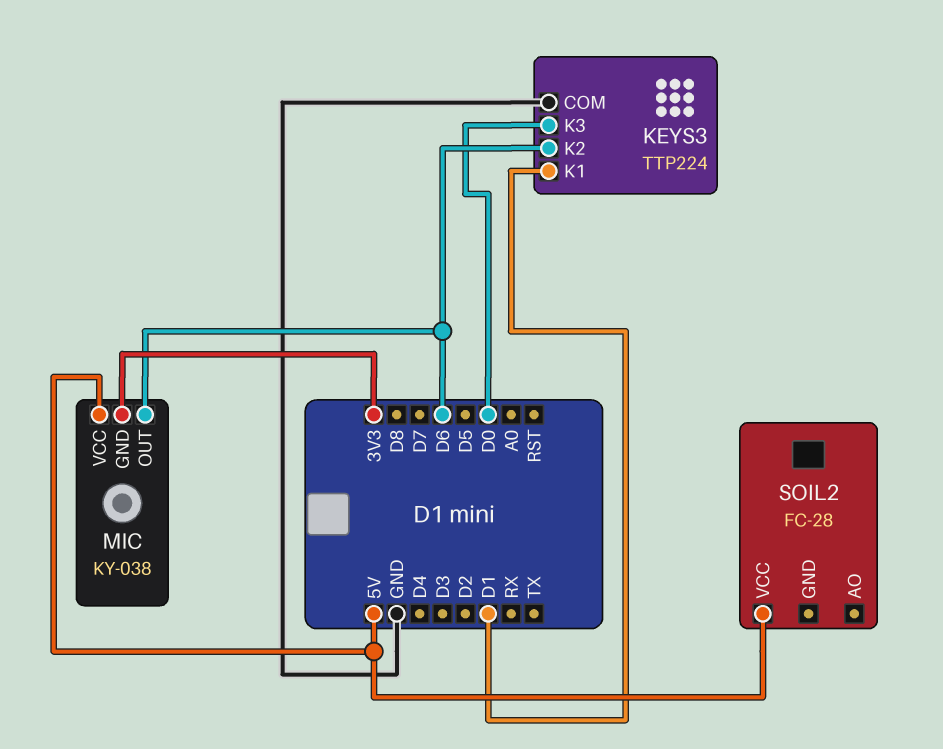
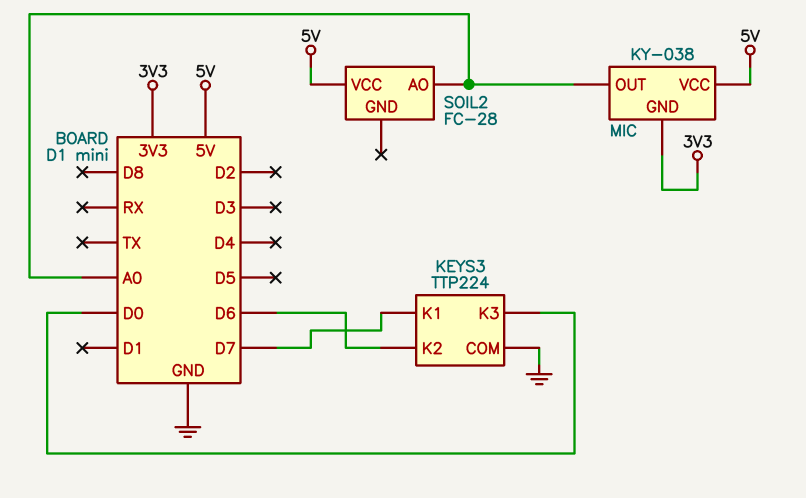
KEYS3 pin K1: D1 -> D7
MIC pin OUT: D6 -> A0
SOIL2 pin AO: none -> A0

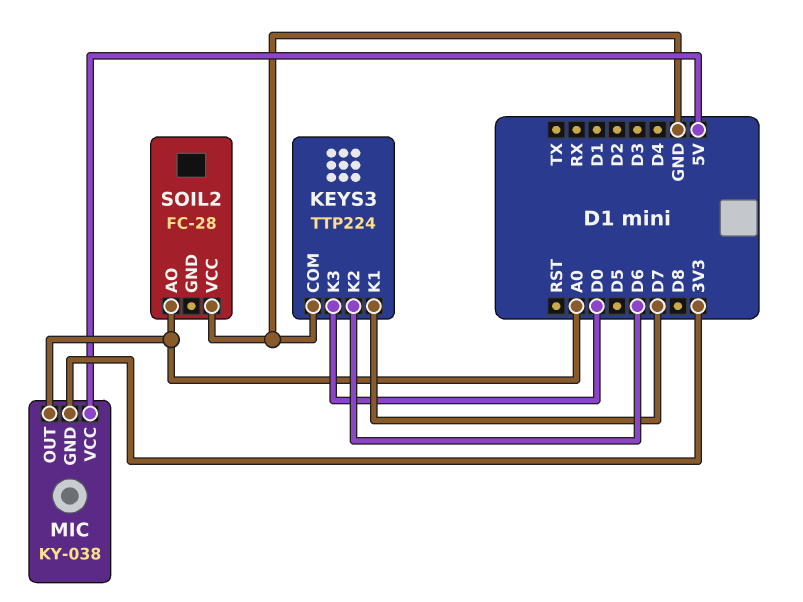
SOIL2 pin VCC: 5V -> GND

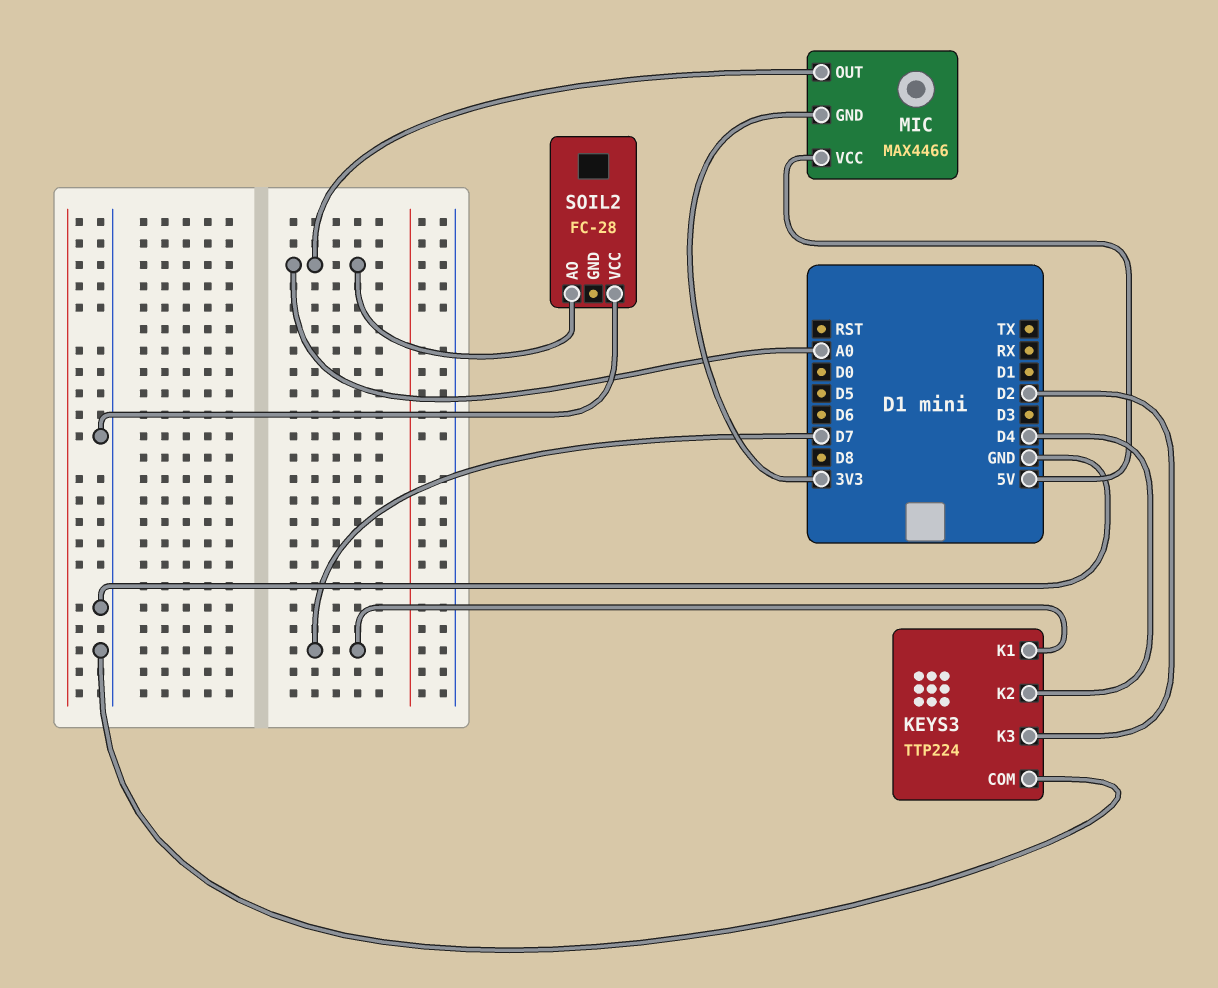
KEYS3 pin K2: D6 -> D4
KEYS3 pin K3: D0 -> D2
MIC: KY-038 -> MAX4466

